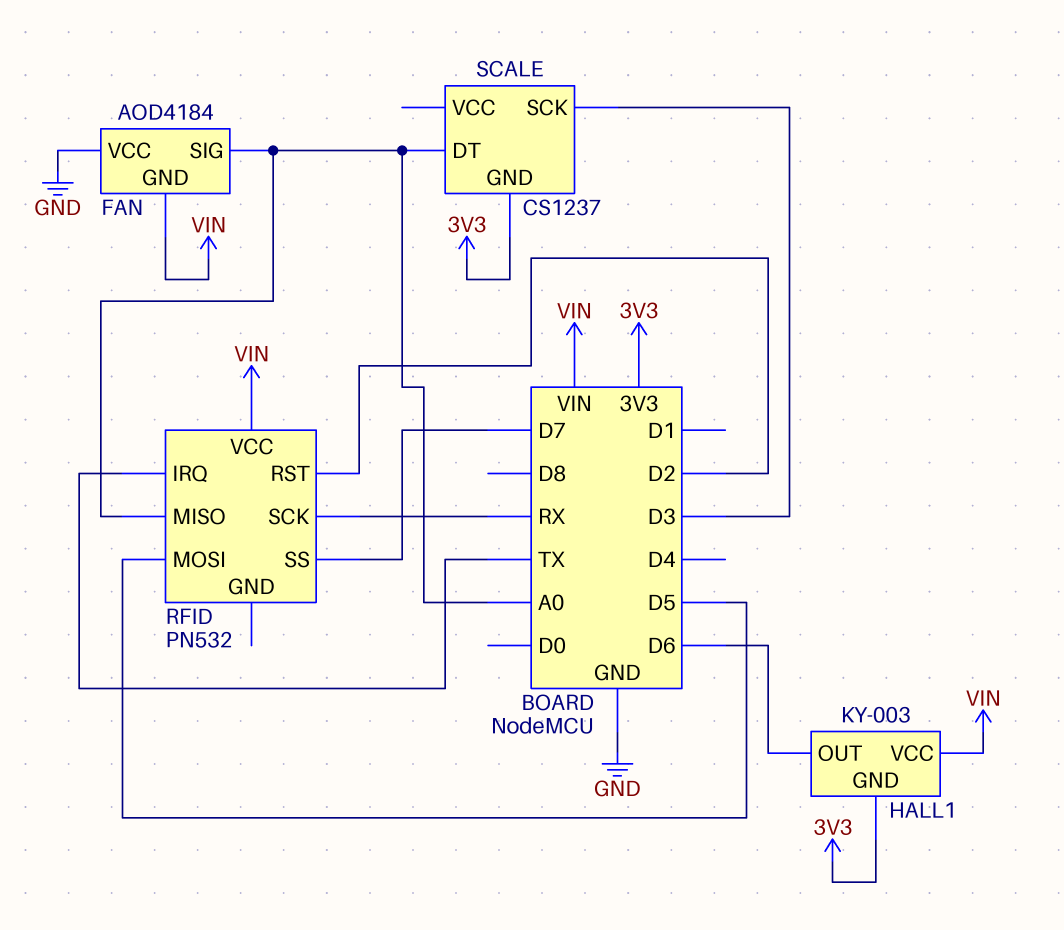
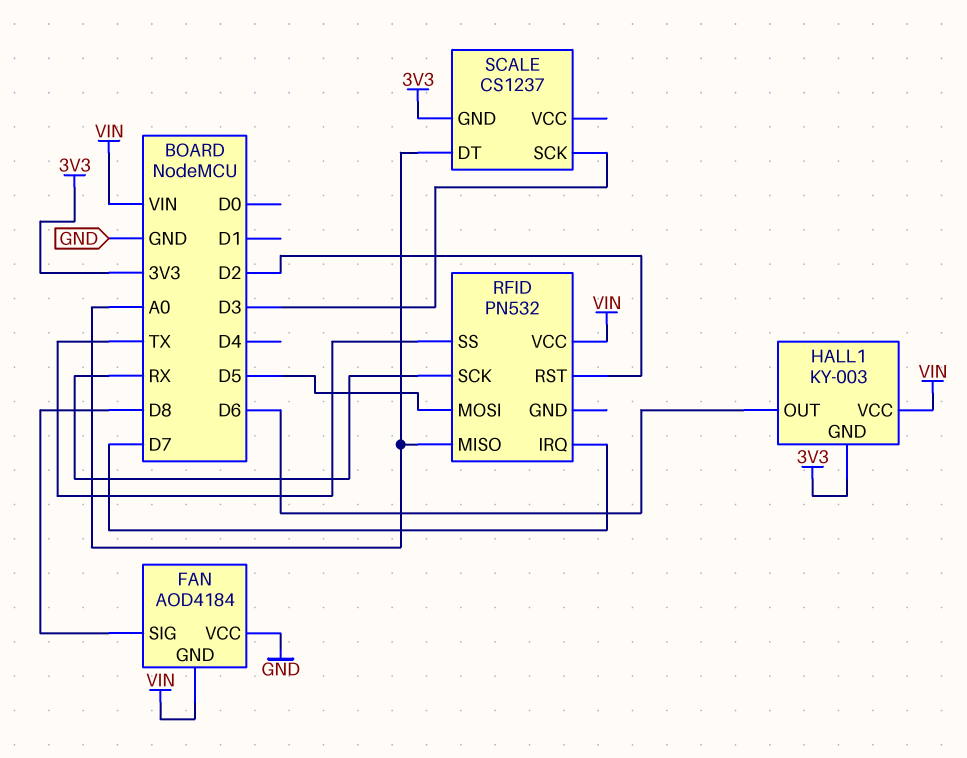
FAN pin SIG: A0 -> D8
RFID pin IRQ: TX -> D7
RFID pin SS: D7 -> TX

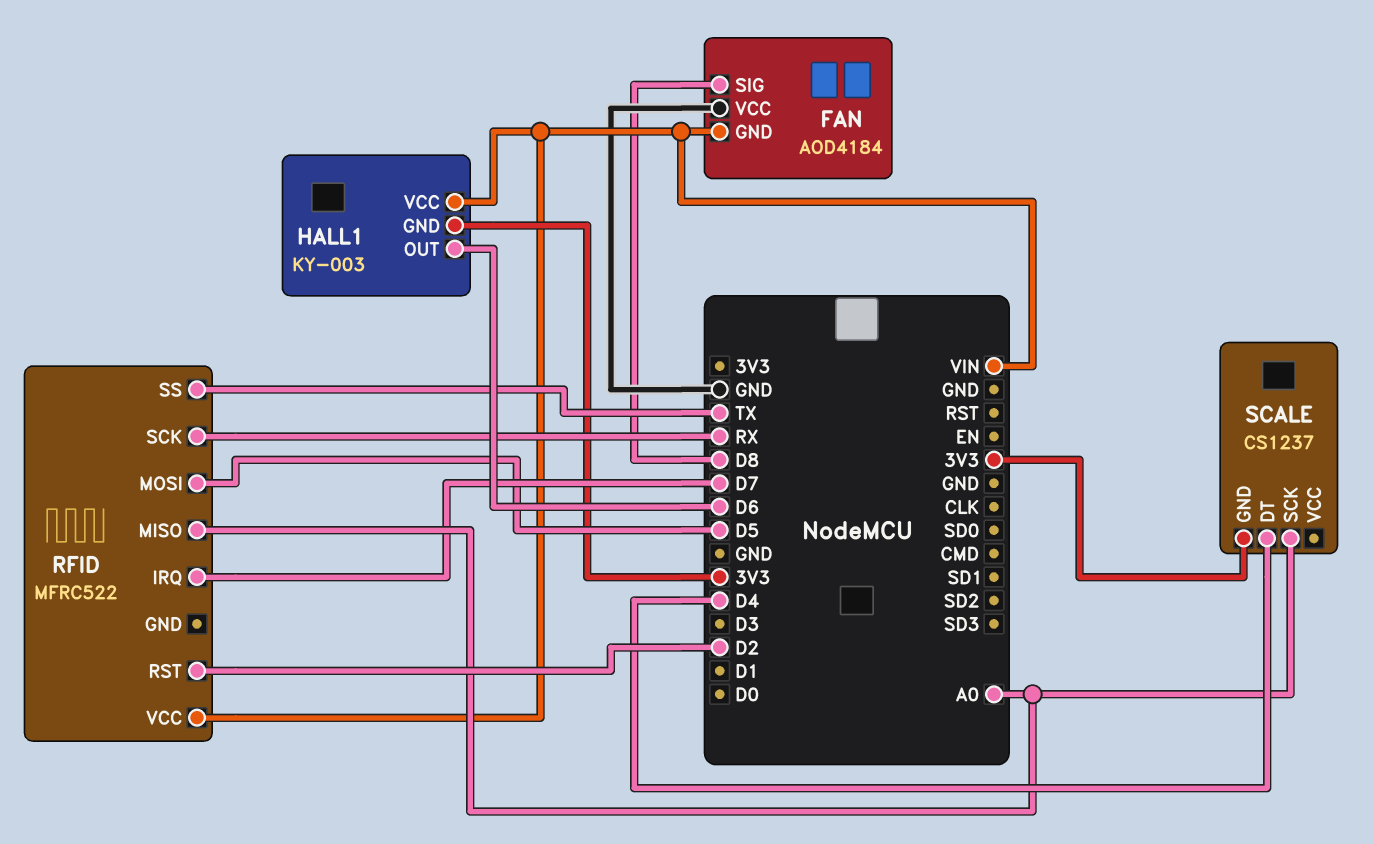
RFID: PN532 -> MFRC522
SCALE pin DT: A0 -> D4
SCALE pin SCK: D3 -> A0

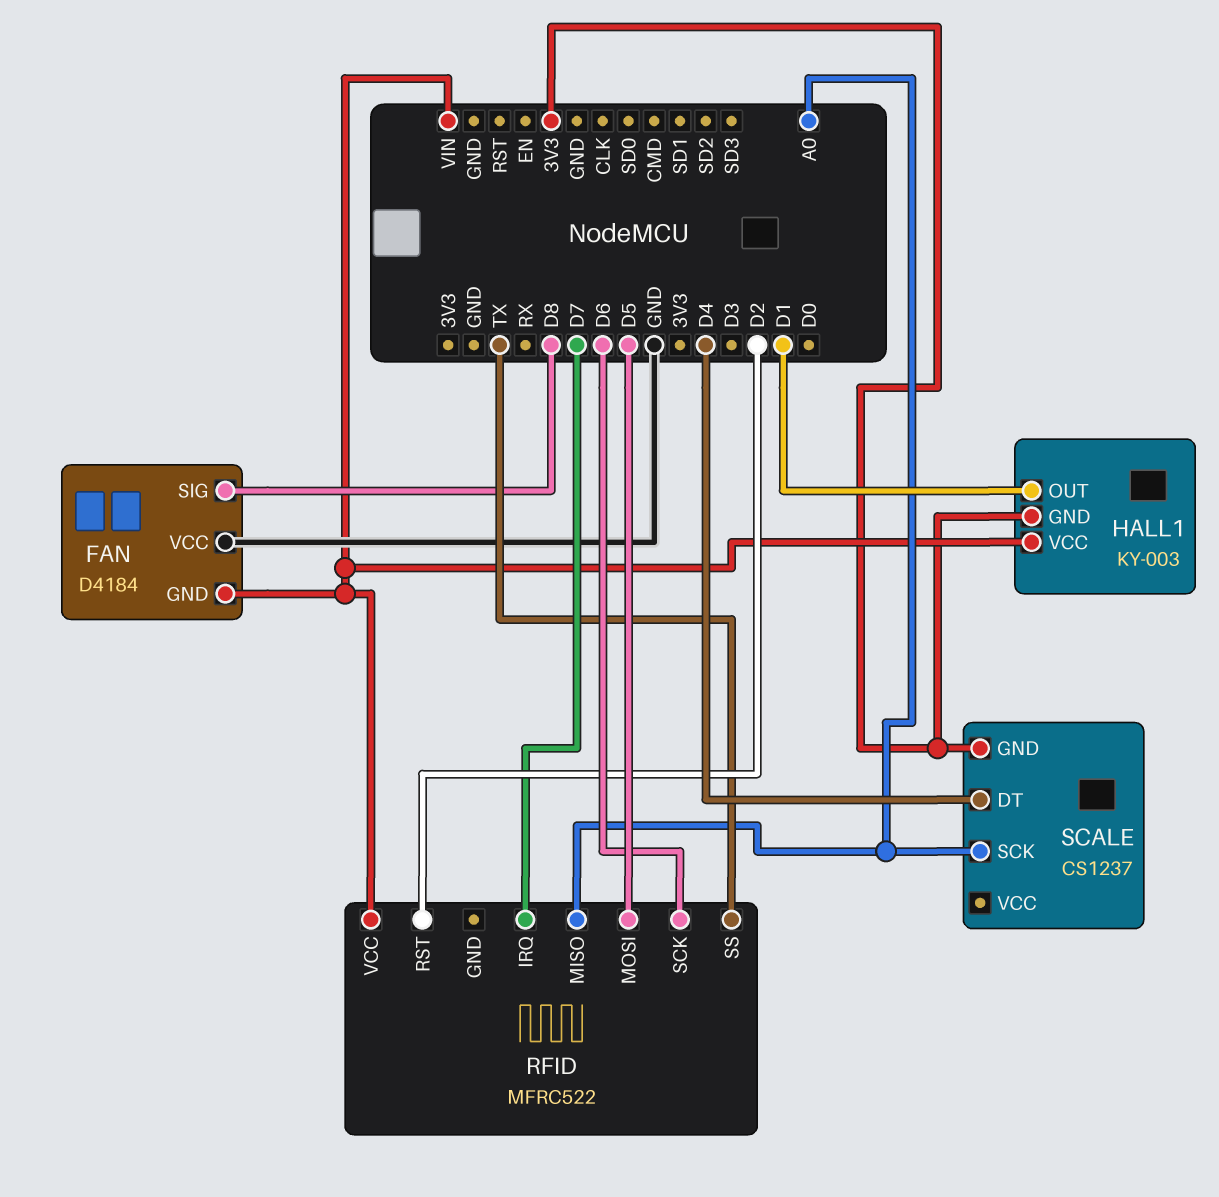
FAN: AOD4184 -> D4184
HALL1 pin OUT: D6 -> D1
RFID pin SCK: RX -> D6

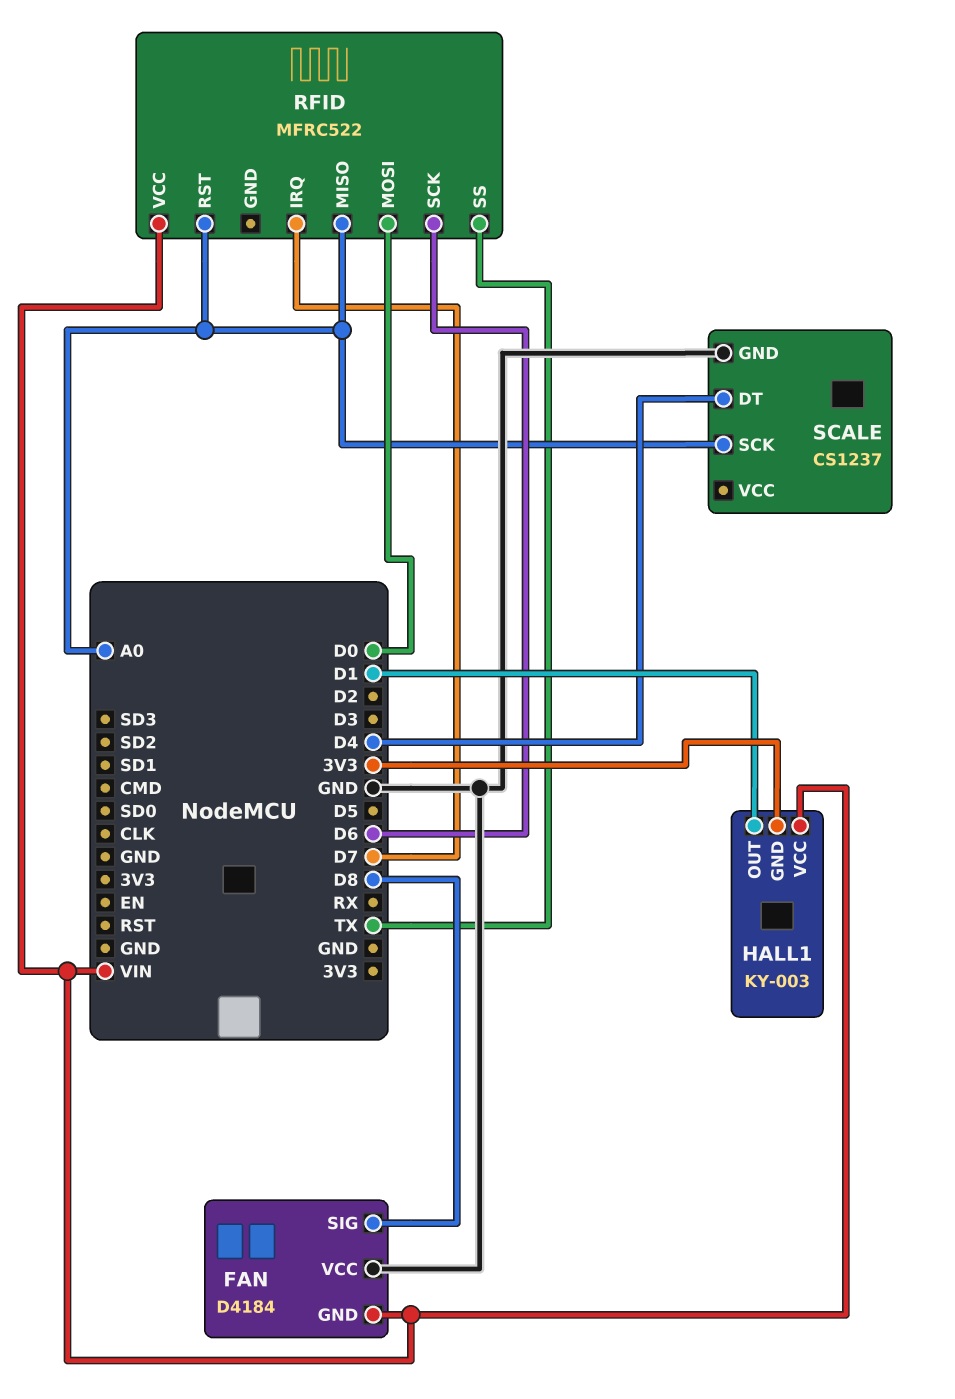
RFID pin MOSI: D5 -> D0
RFID pin RST: D2 -> A0
SCALE pin GND: 3V3 -> GND

